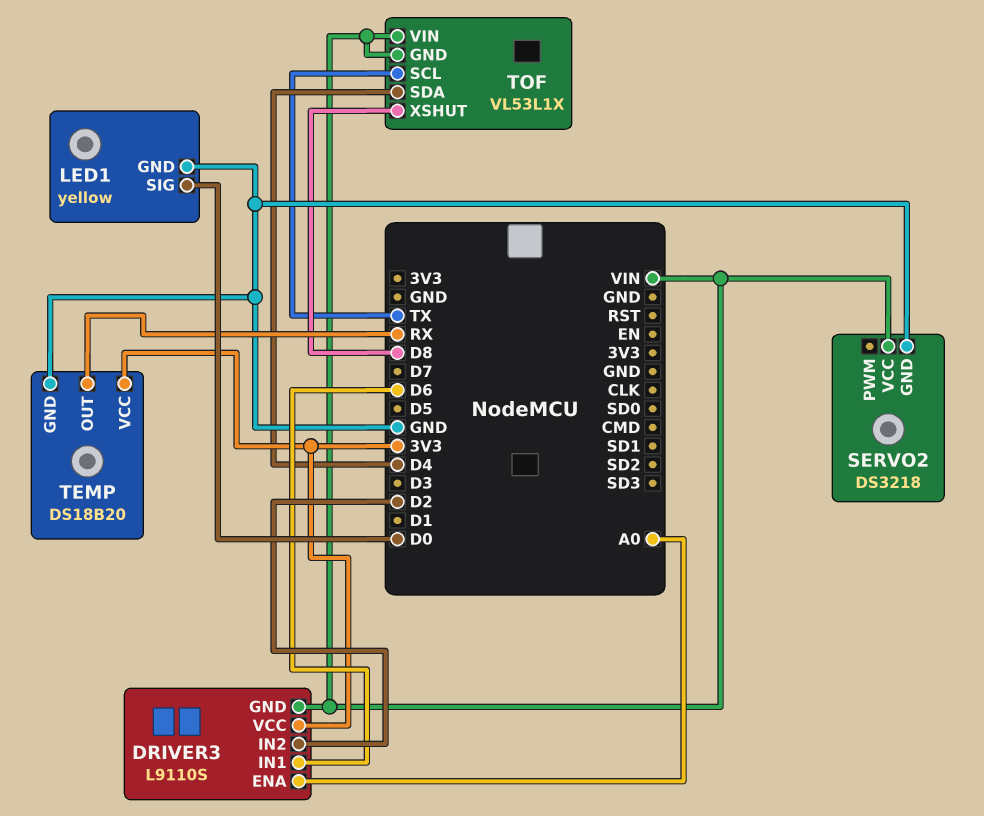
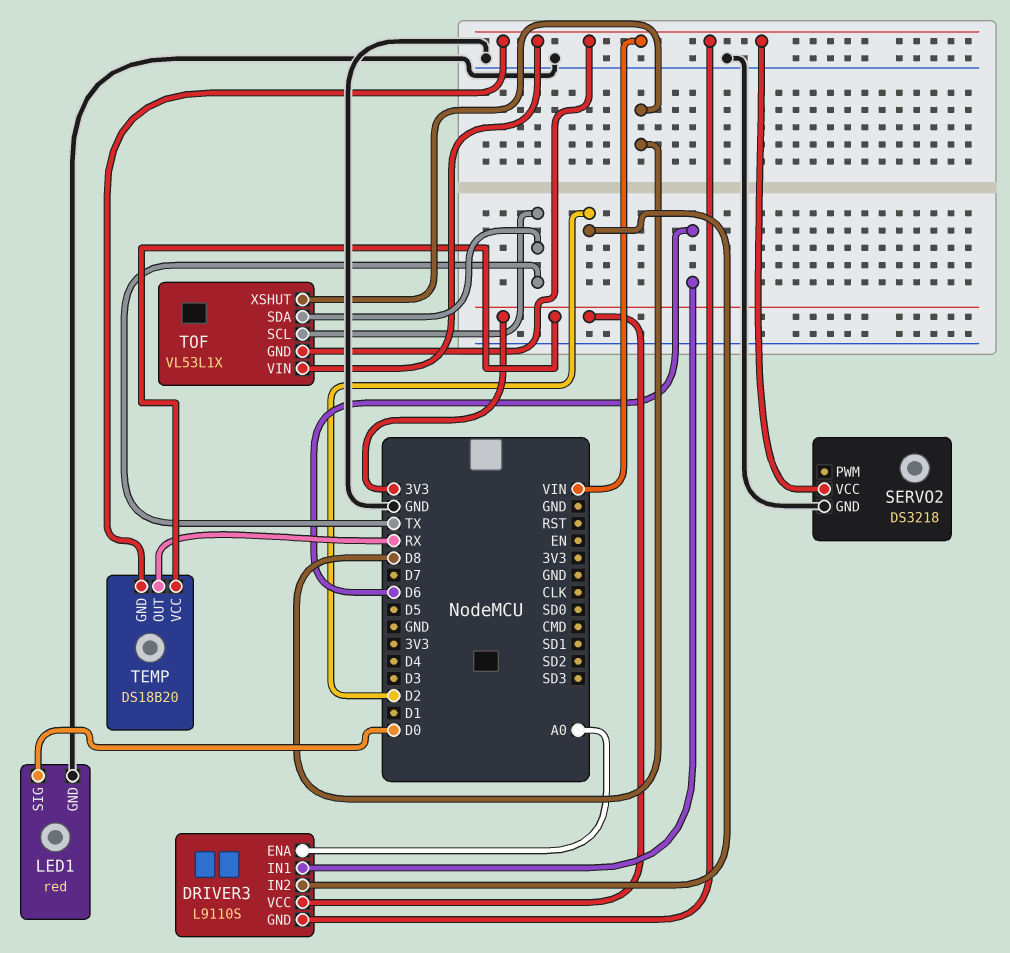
LED1: yellow -> red
TEMP pin GND: GND -> VIN
TOF pin SDA: D4 -> TX

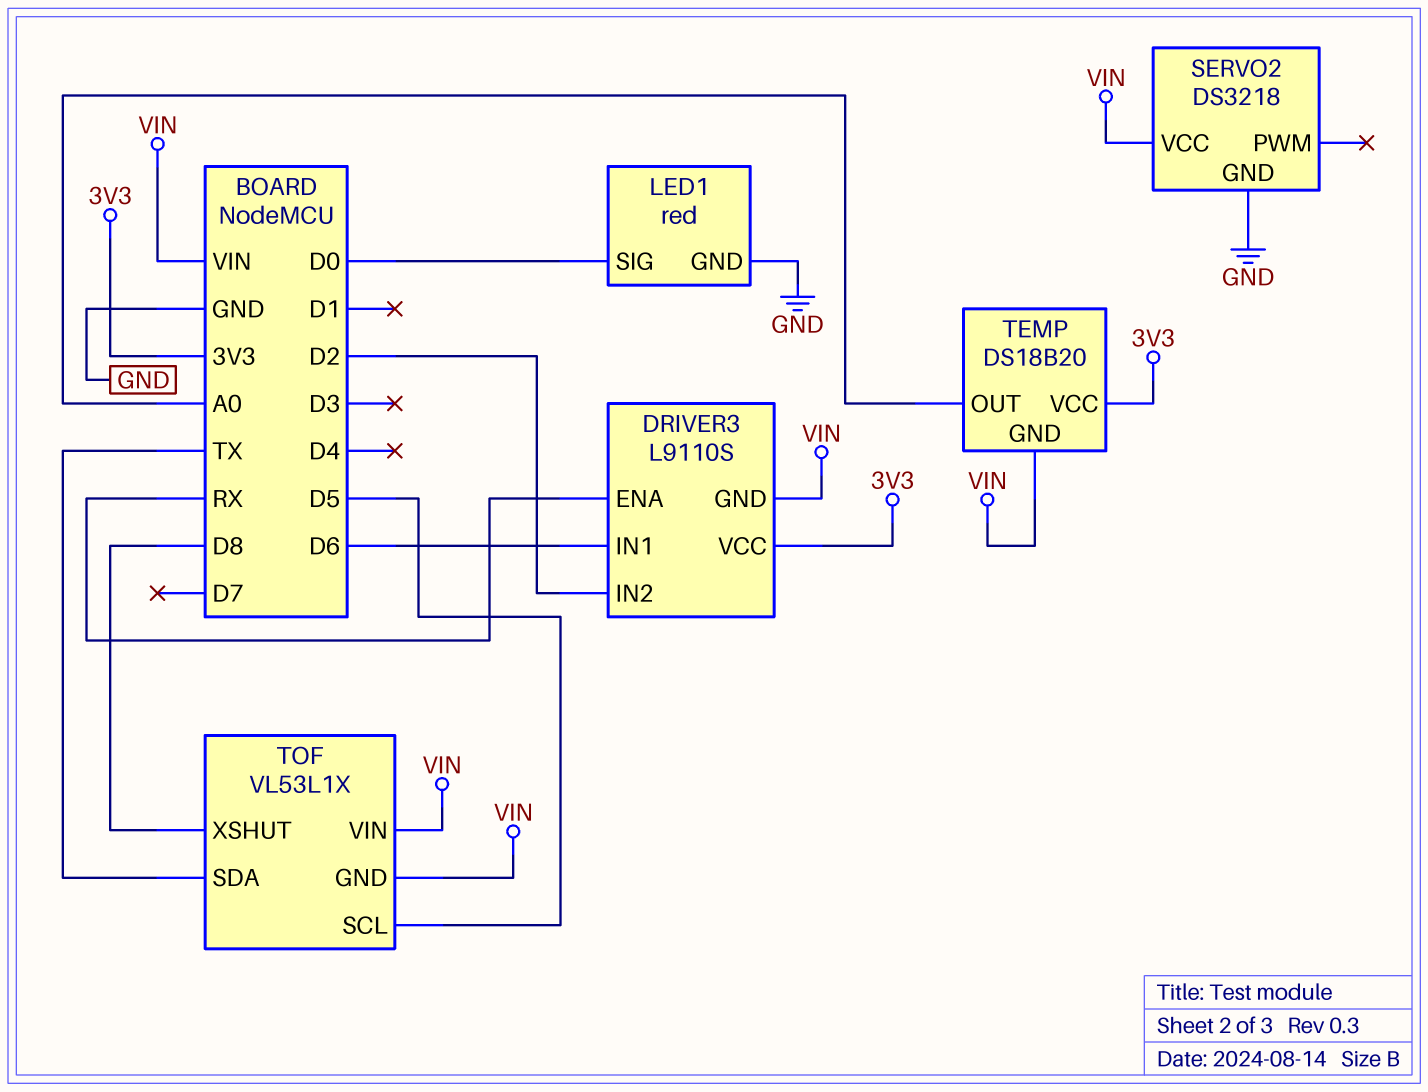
DRIVER3 pin ENA: A0 -> RX
TEMP pin OUT: RX -> A0
TOF pin SCL: TX -> D5

